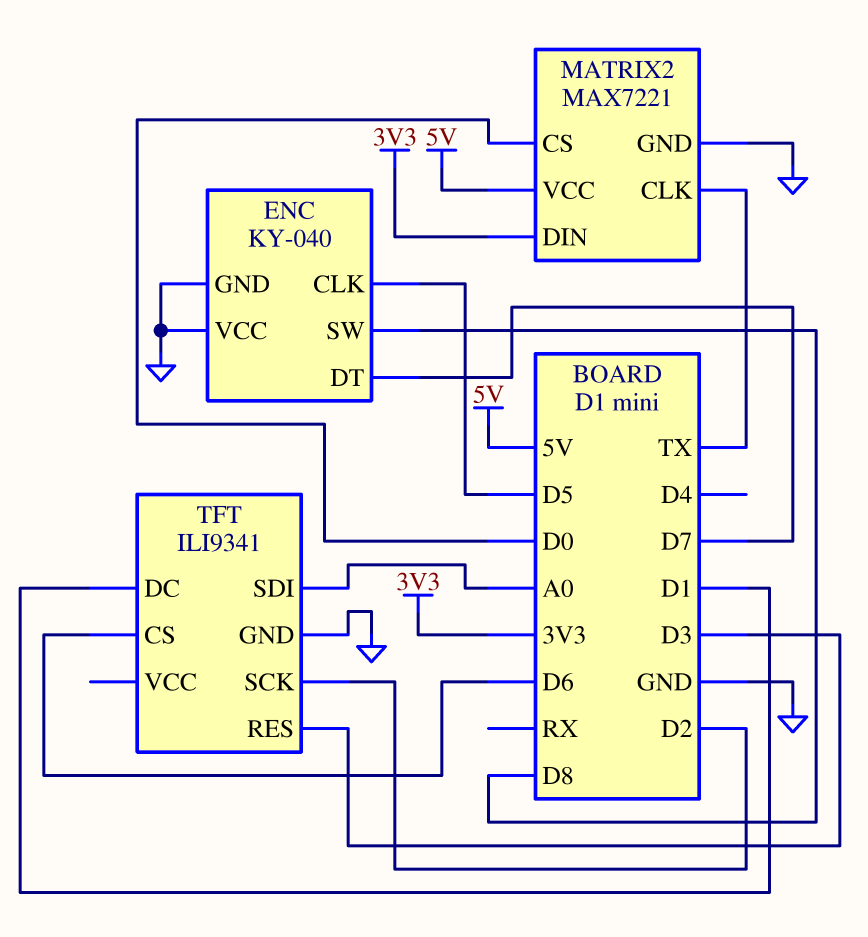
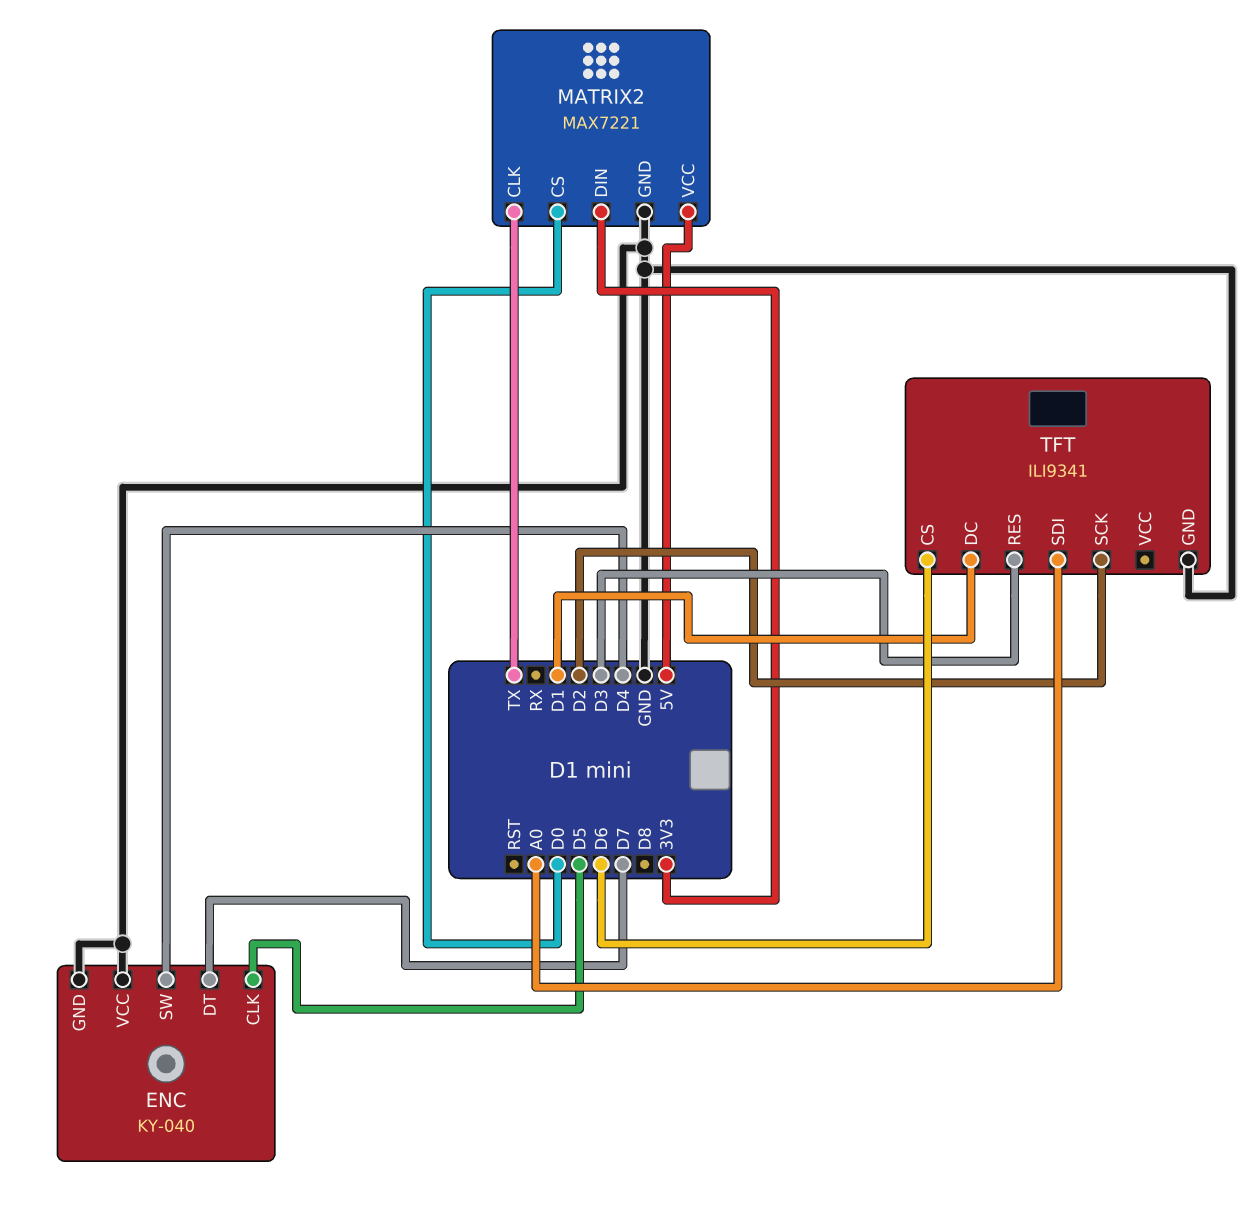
ENC pin SW: D8 -> D4

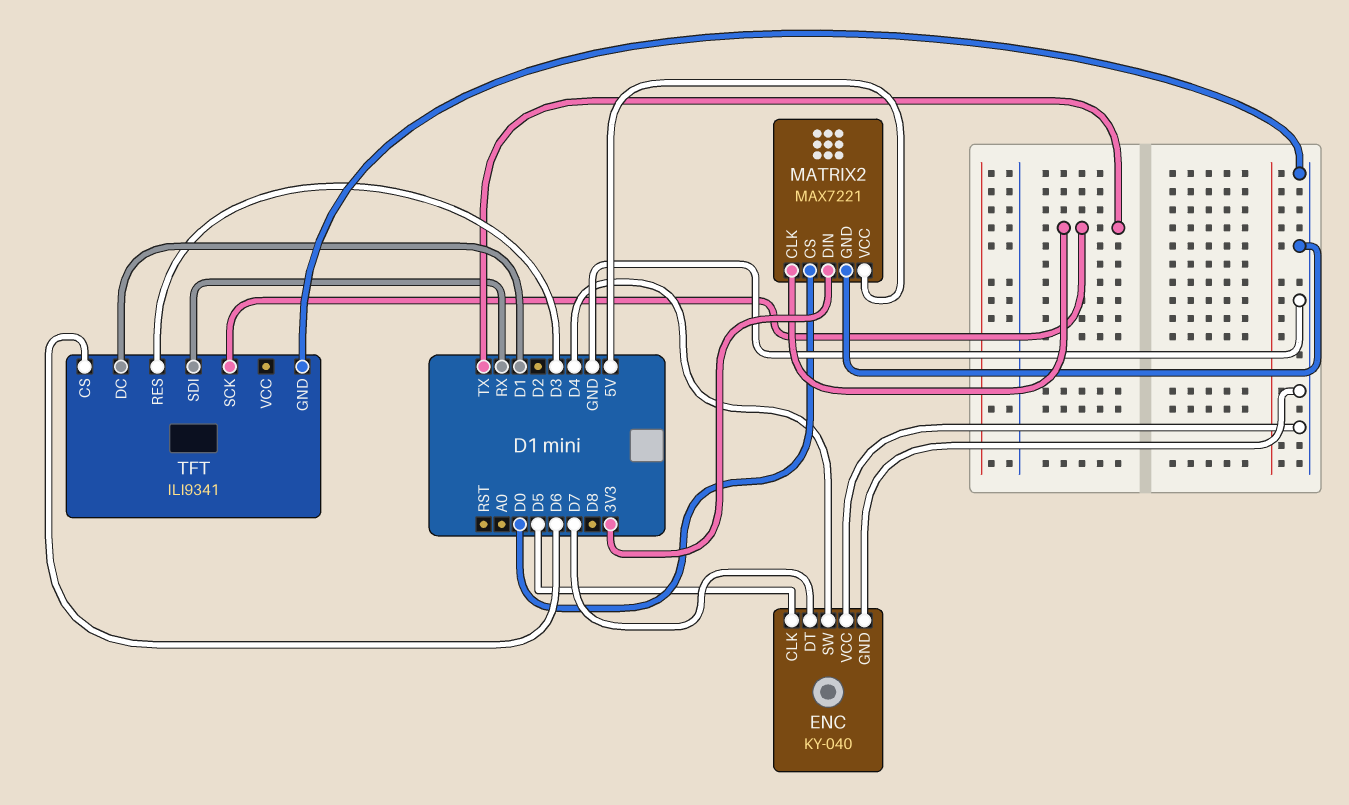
TFT pin SCK: D2 -> TX
TFT pin SDI: A0 -> RX

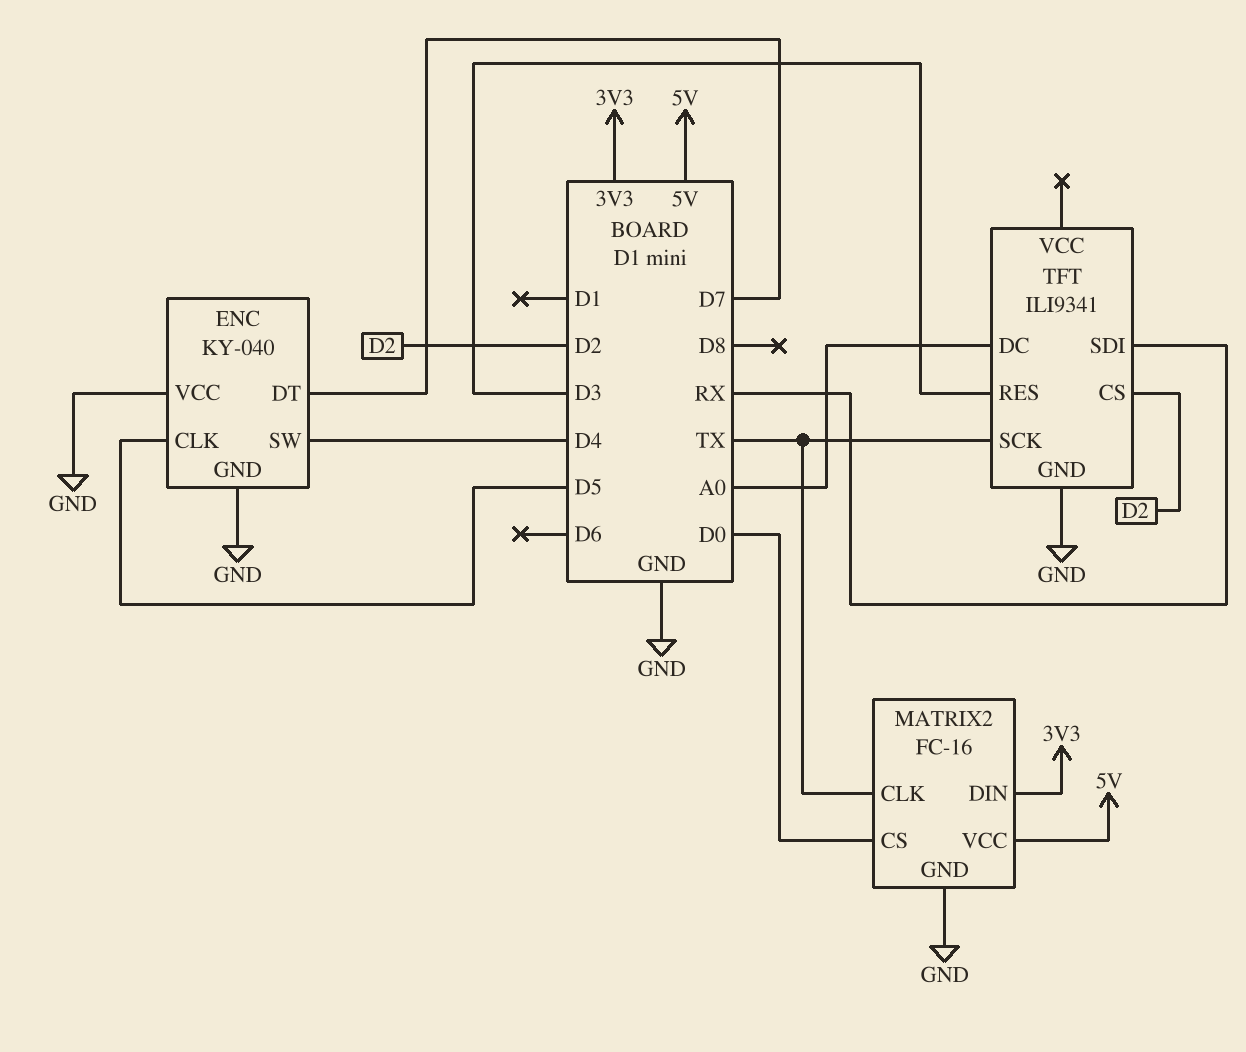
MATRIX2: MAX7221 -> FC-16
TFT pin CS: D6 -> D2
TFT pin DC: D1 -> A0

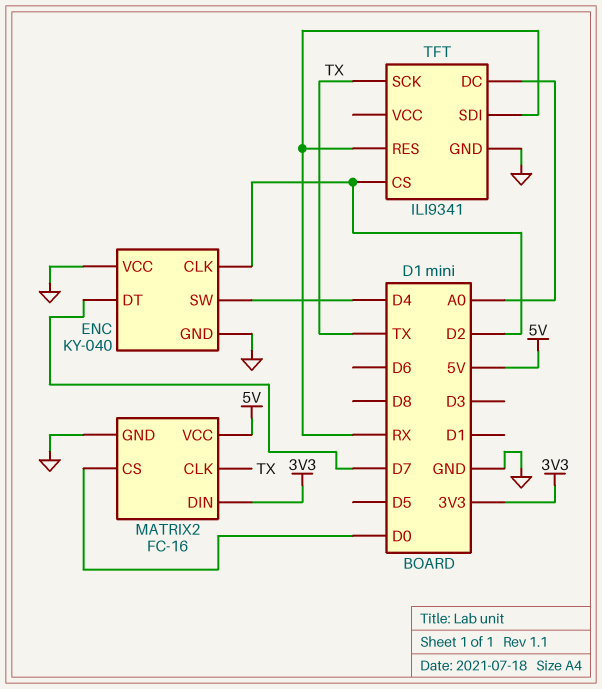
ENC pin CLK: D5 -> D2
TFT pin RES: D3 -> RX

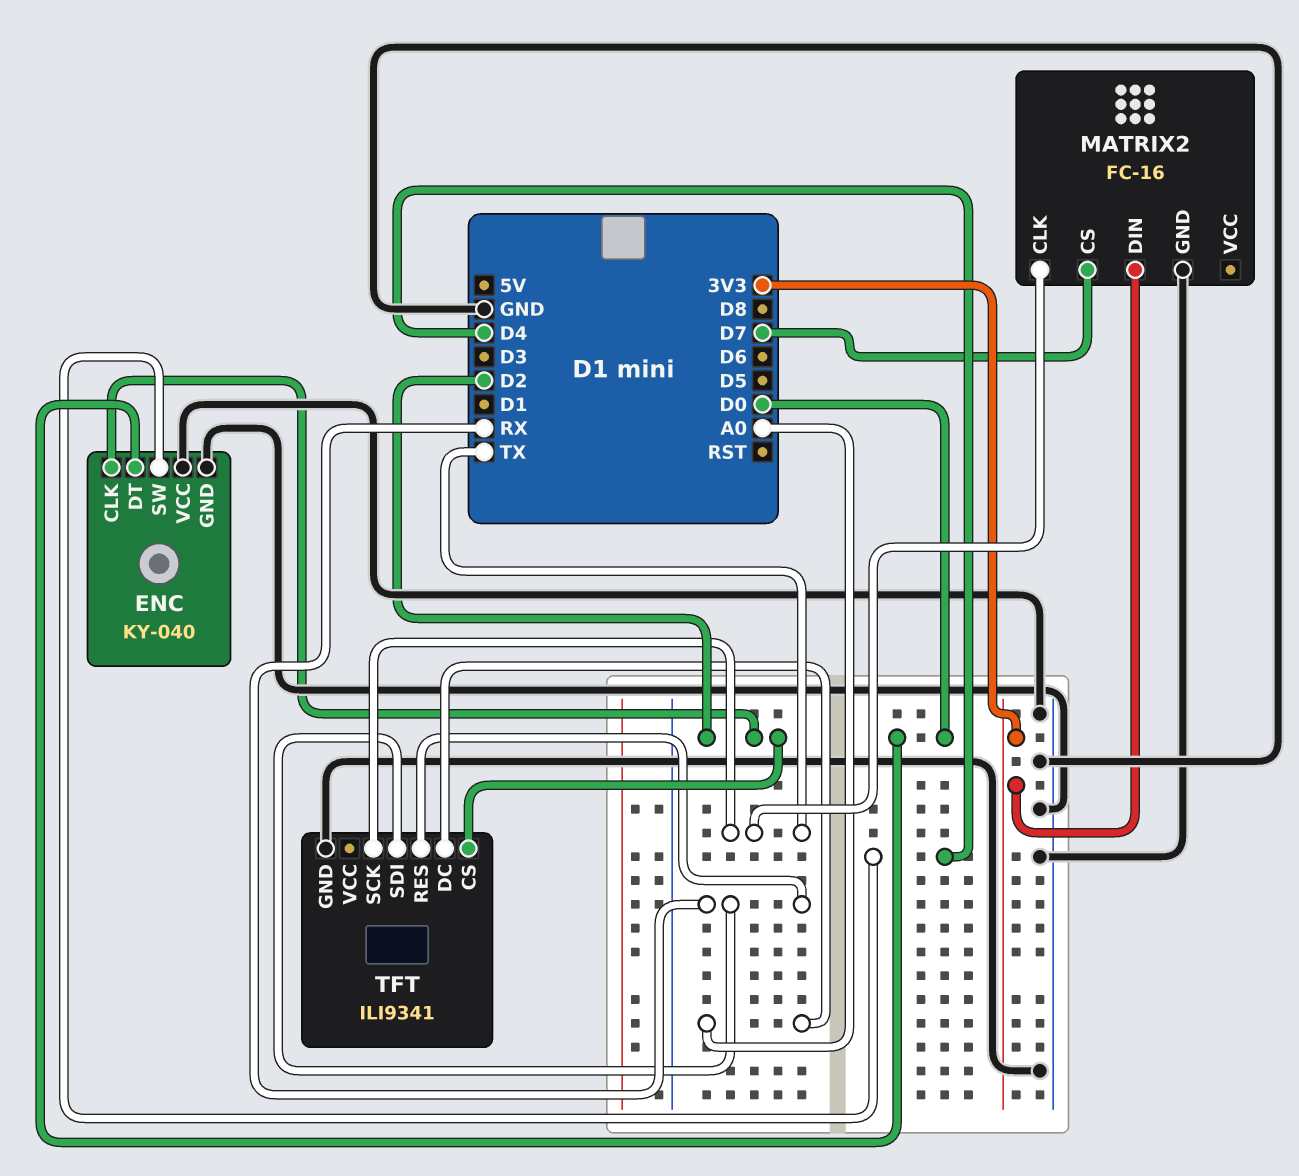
ENC pin DT: D7 -> D0
MATRIX2 pin CS: D0 -> D7
MATRIX2 pin VCC: 5V -> none

